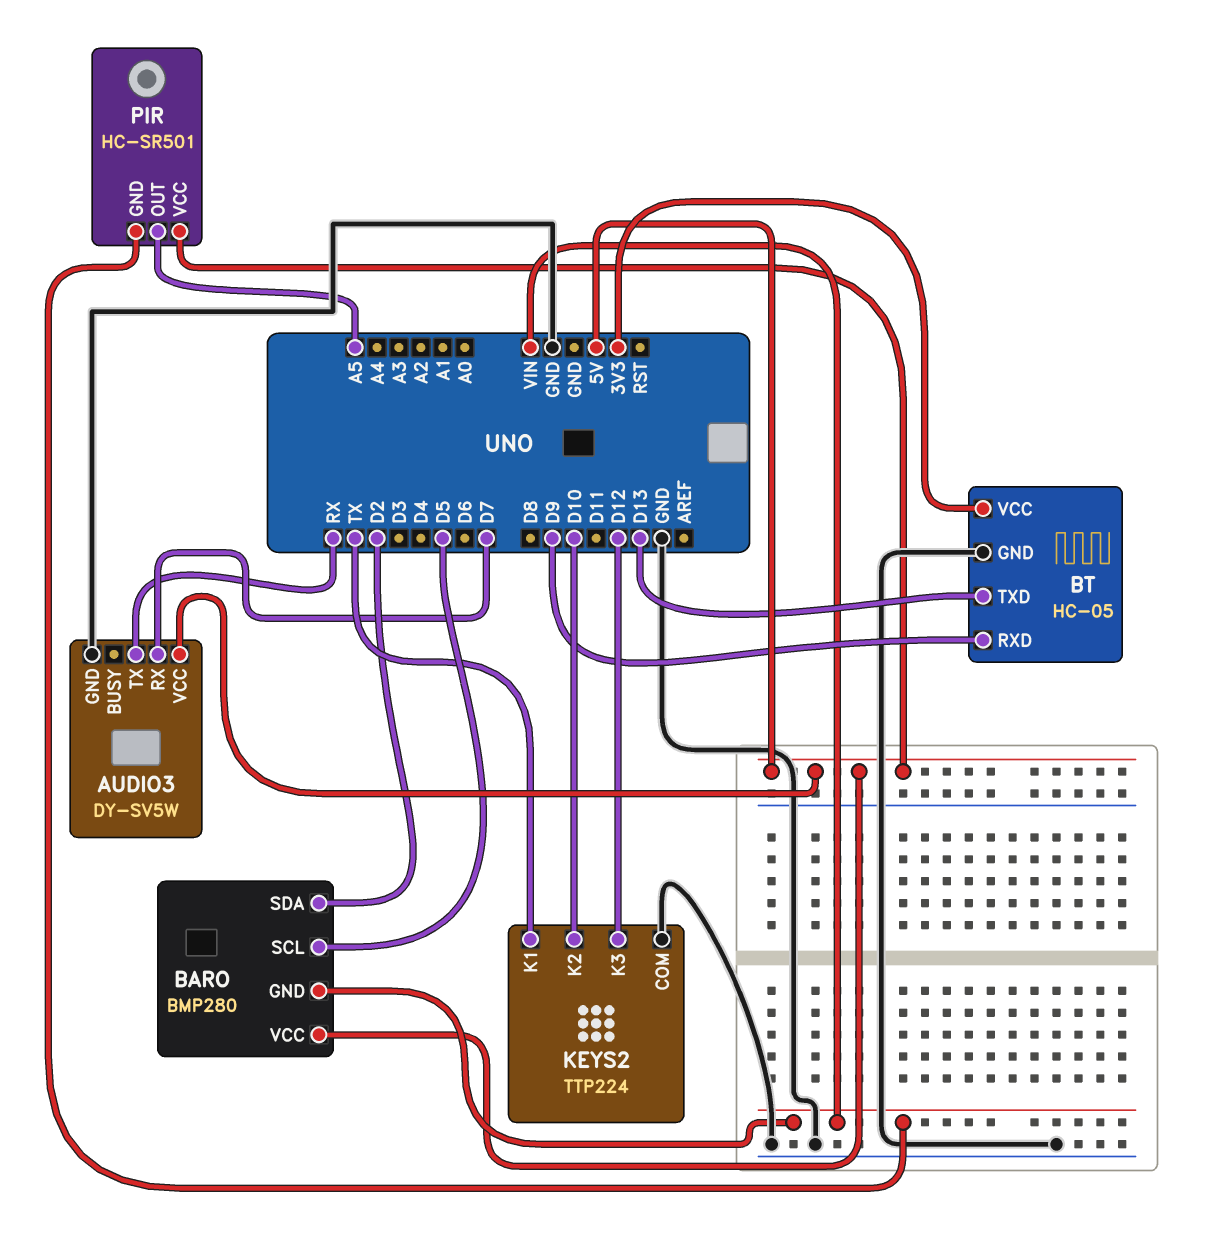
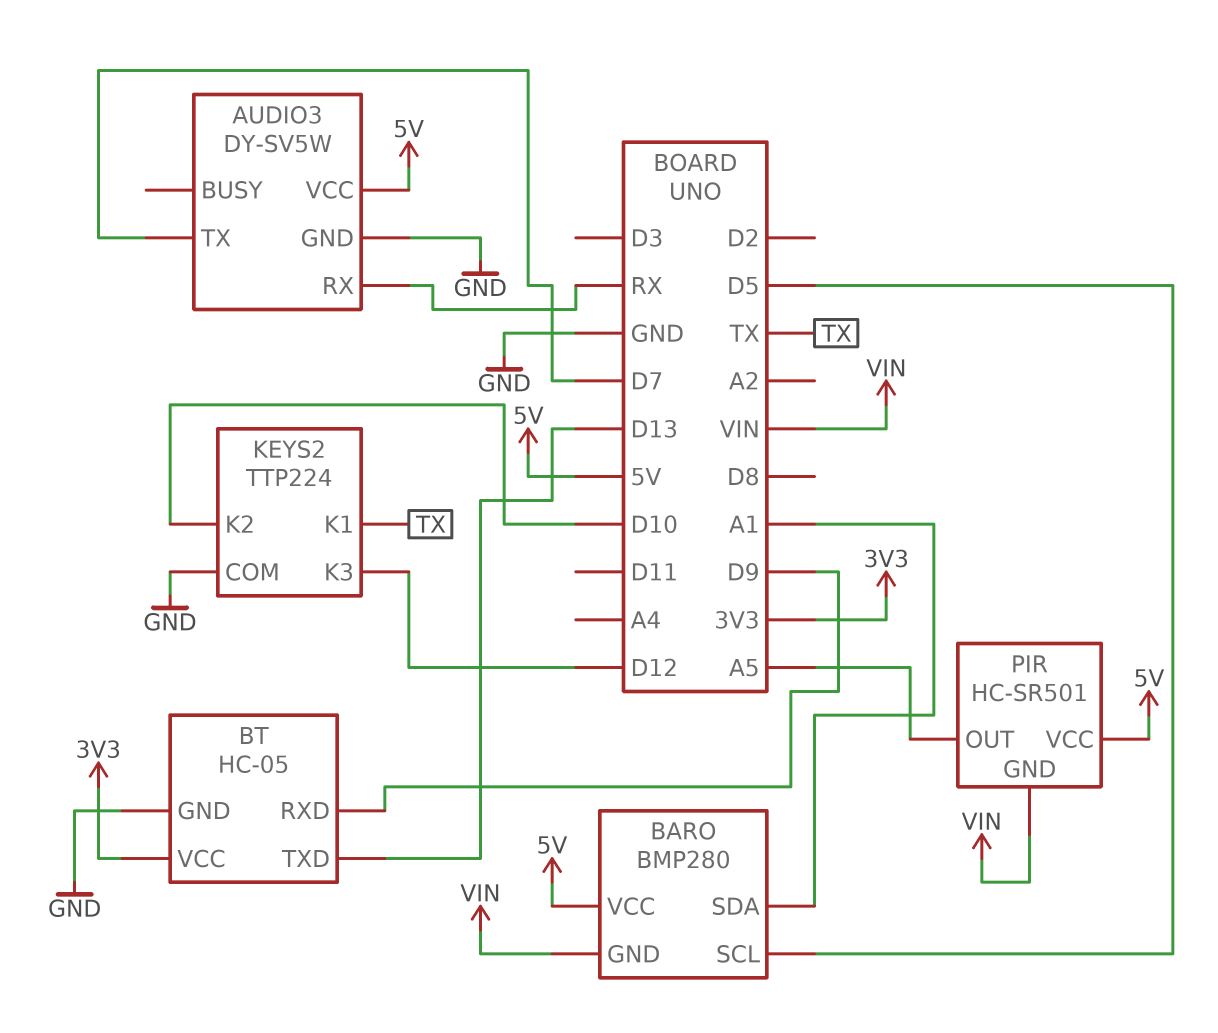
AUDIO3 pin RX: D7 -> RX
AUDIO3 pin TX: RX -> D7
BARO pin SDA: D2 -> A1

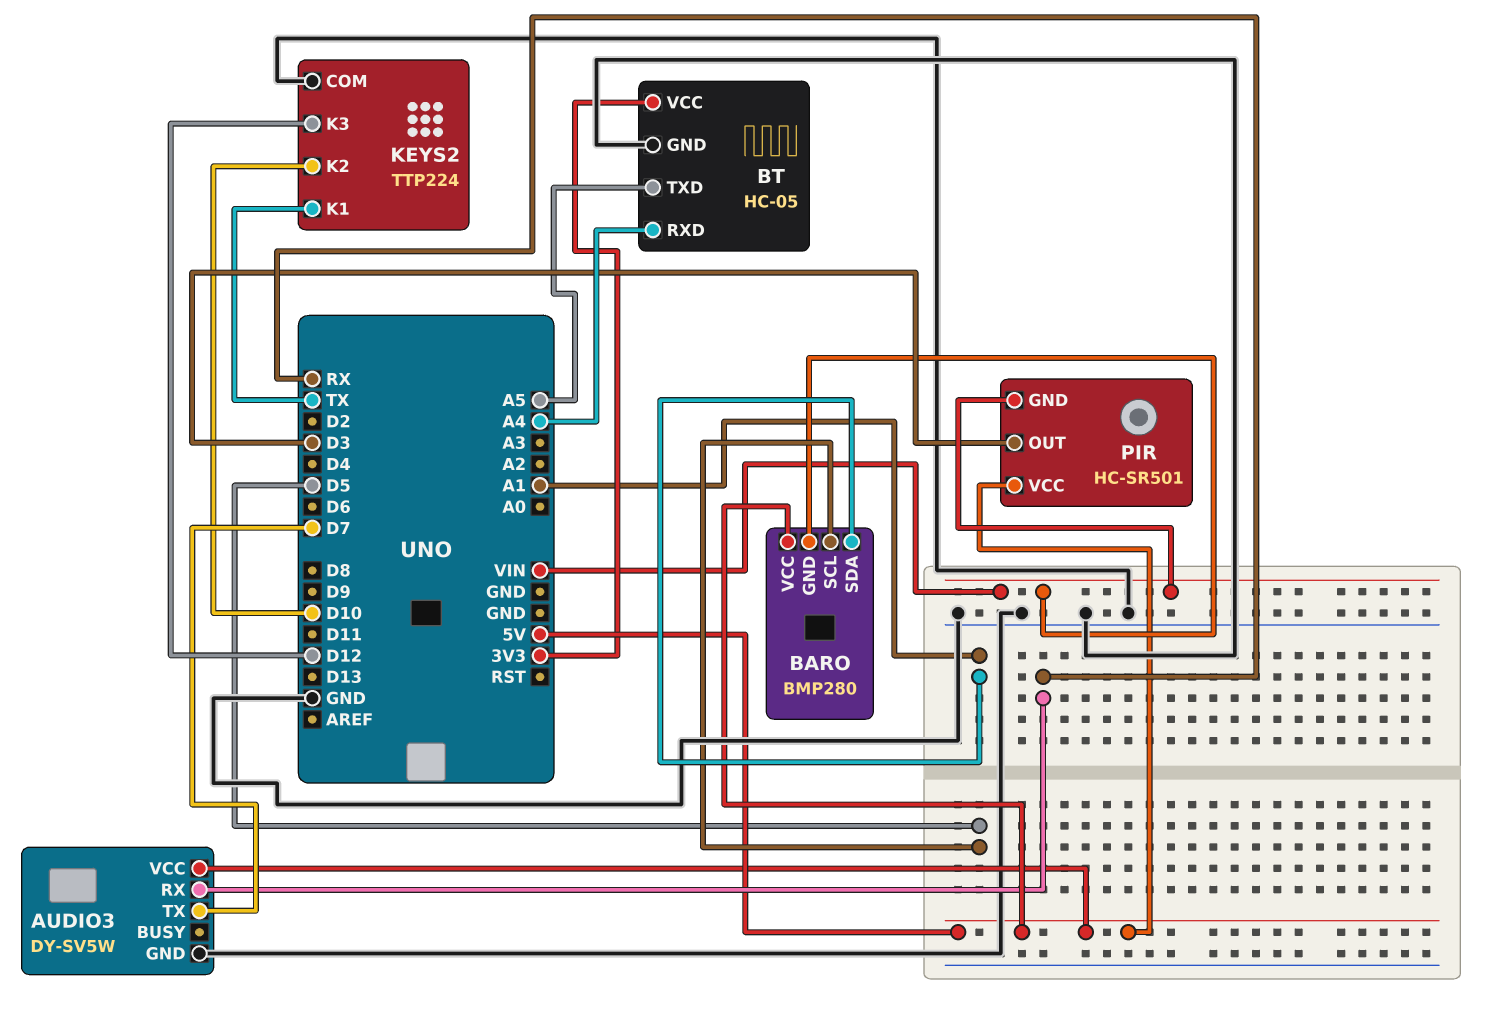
BT pin RXD: D9 -> A4
BT pin TXD: D13 -> A5
PIR pin OUT: A5 -> D3

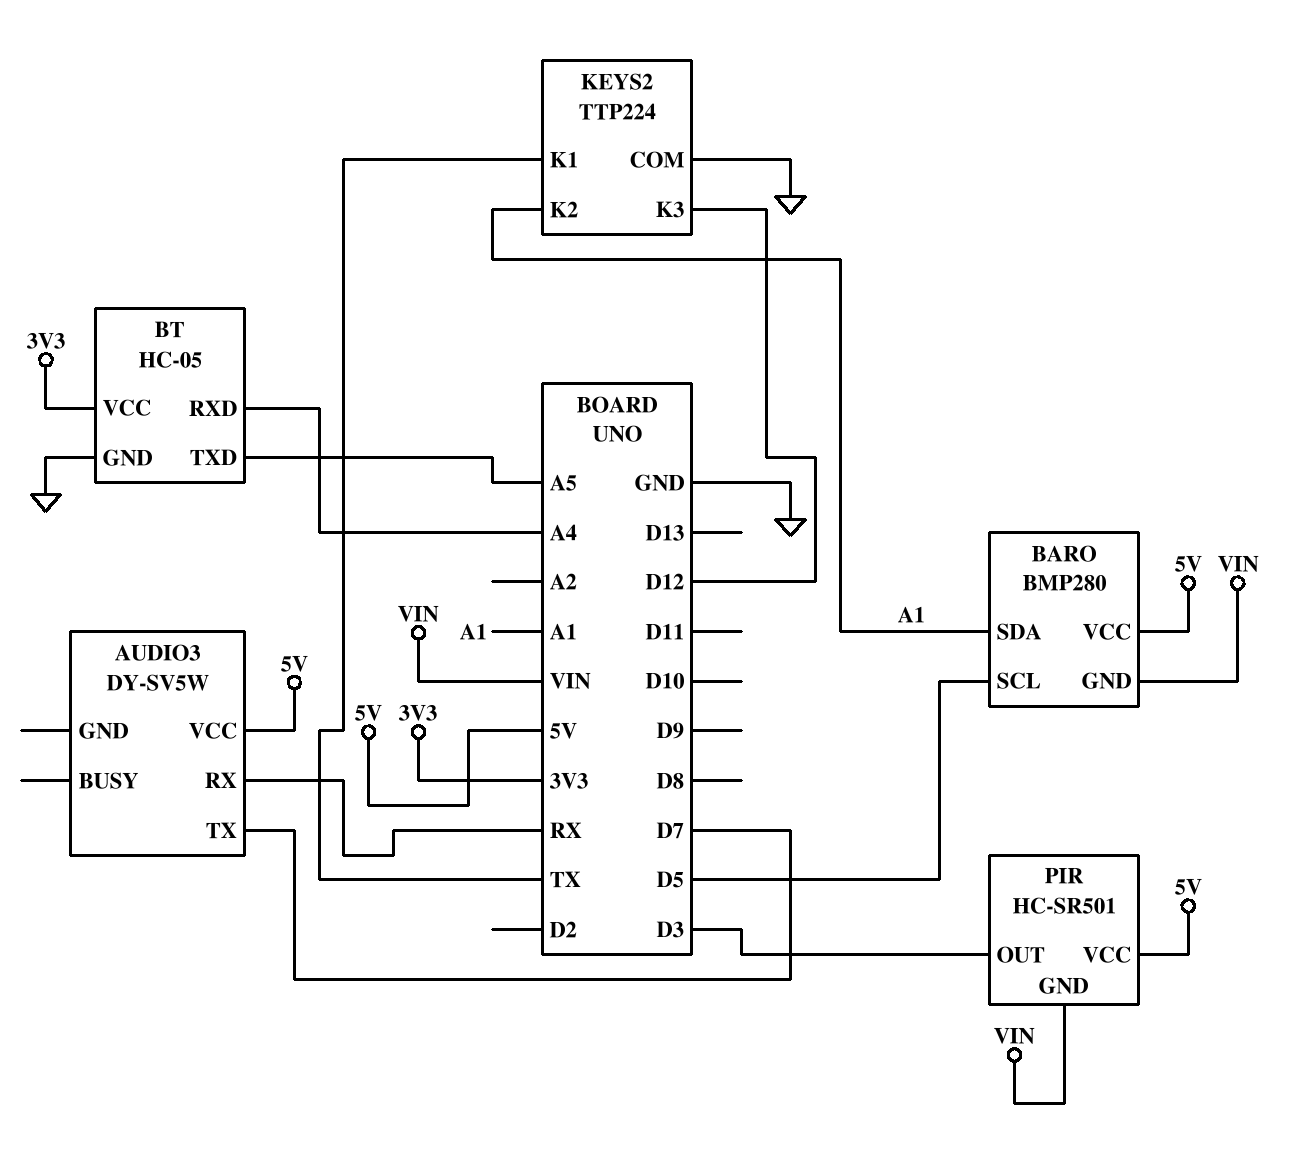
AUDIO3 pin GND: GND -> none
KEYS2 pin K2: D10 -> A1

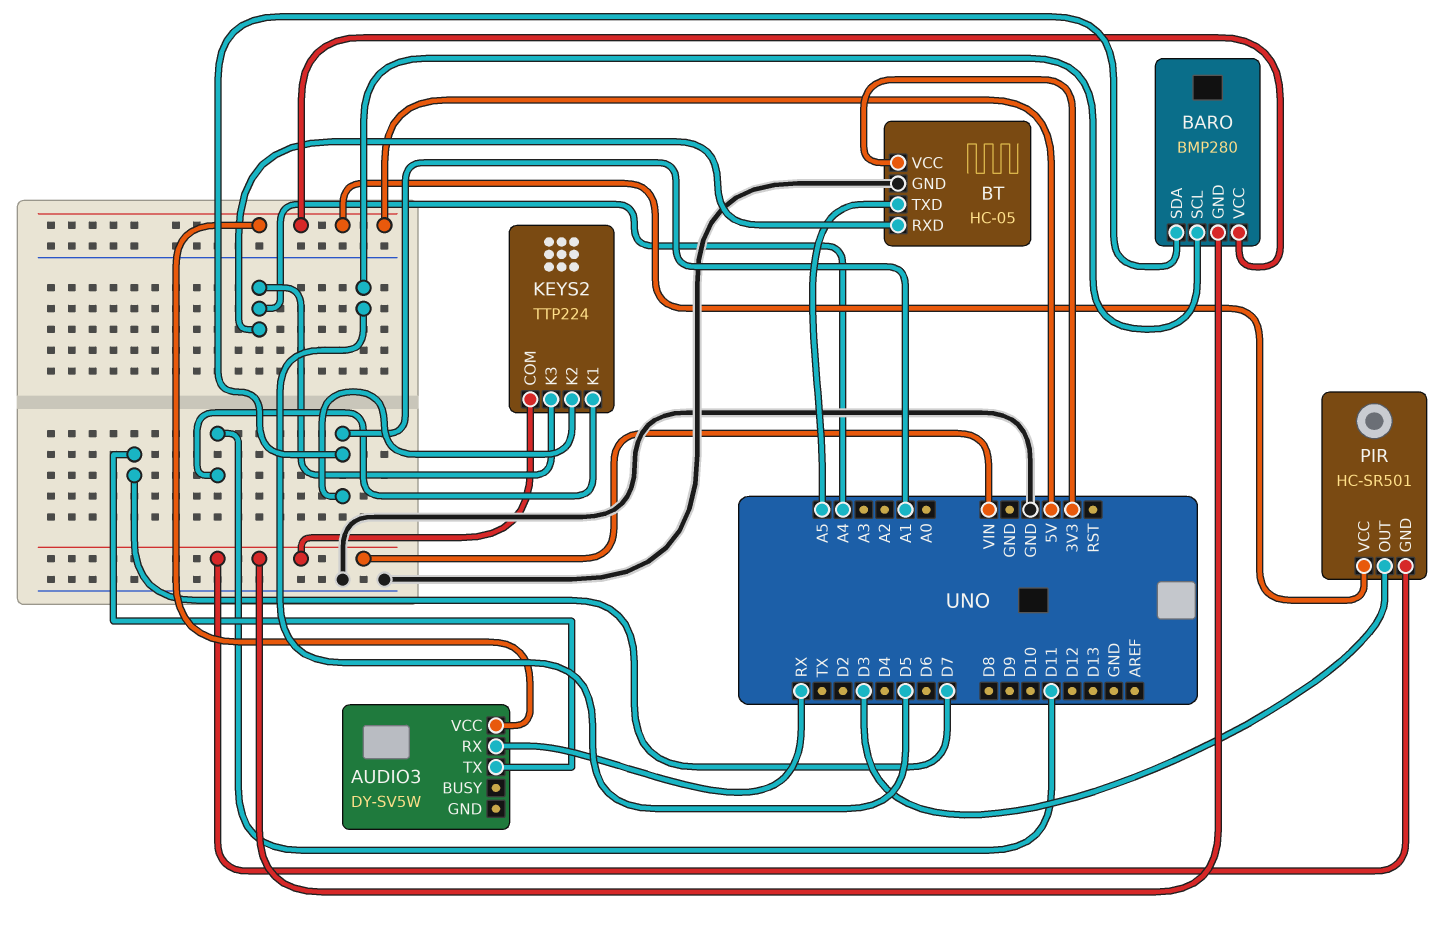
KEYS2 pin COM: GND -> VIN
KEYS2 pin K1: TX -> D11
KEYS2 pin K3: D12 -> A4

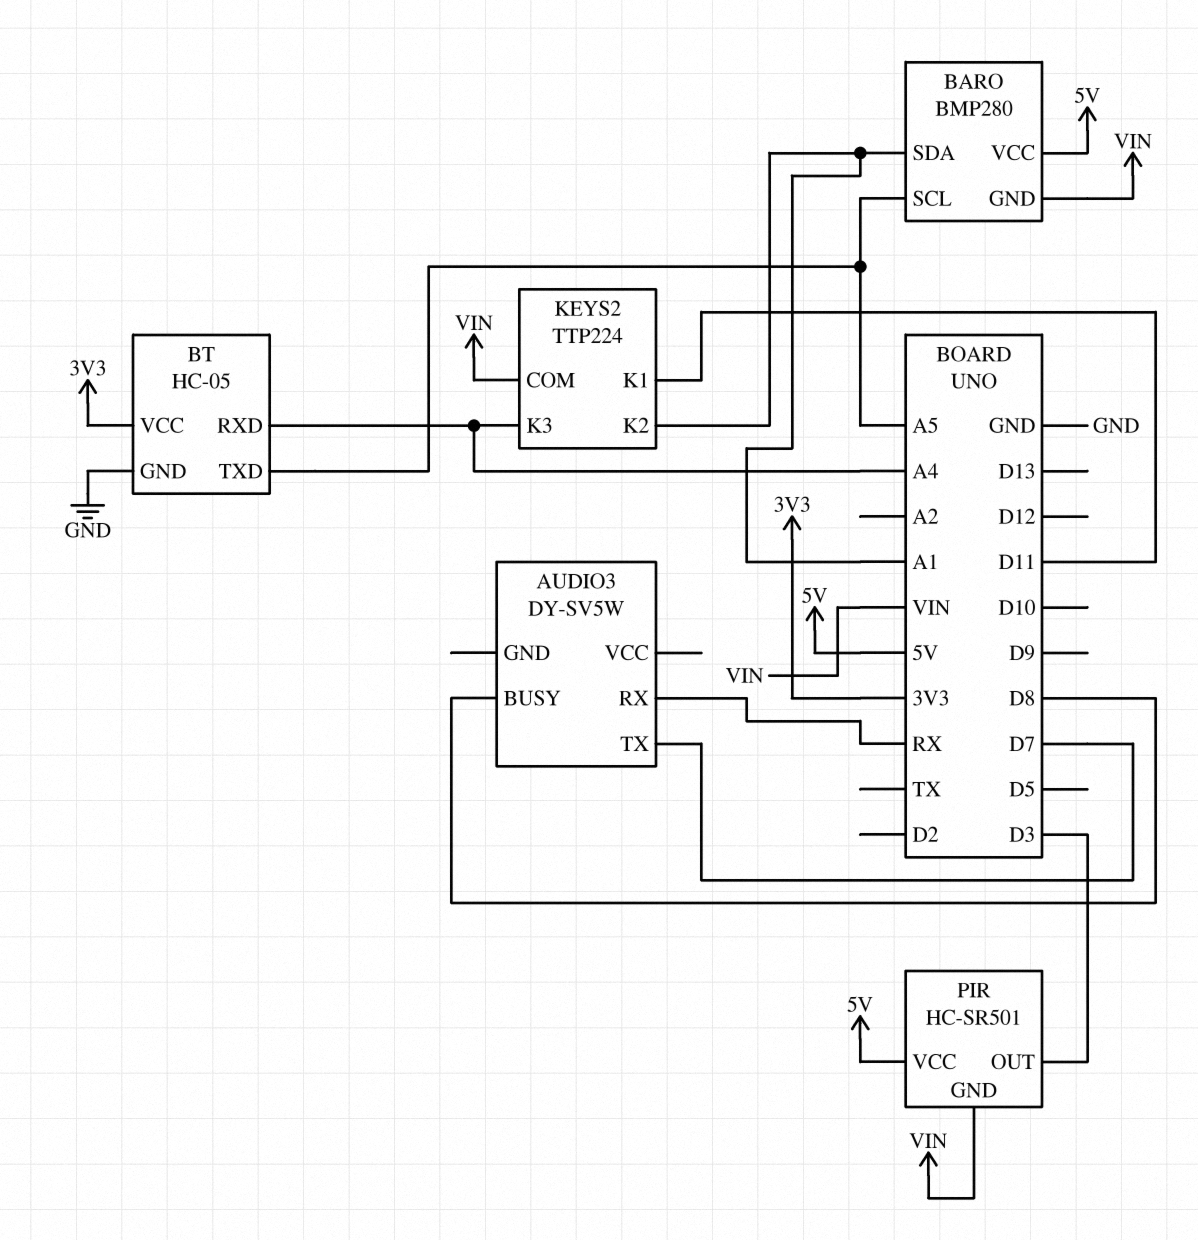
AUDIO3 pin BUSY: none -> D8
AUDIO3 pin VCC: 5V -> none
BARO pin SCL: D5 -> A5

